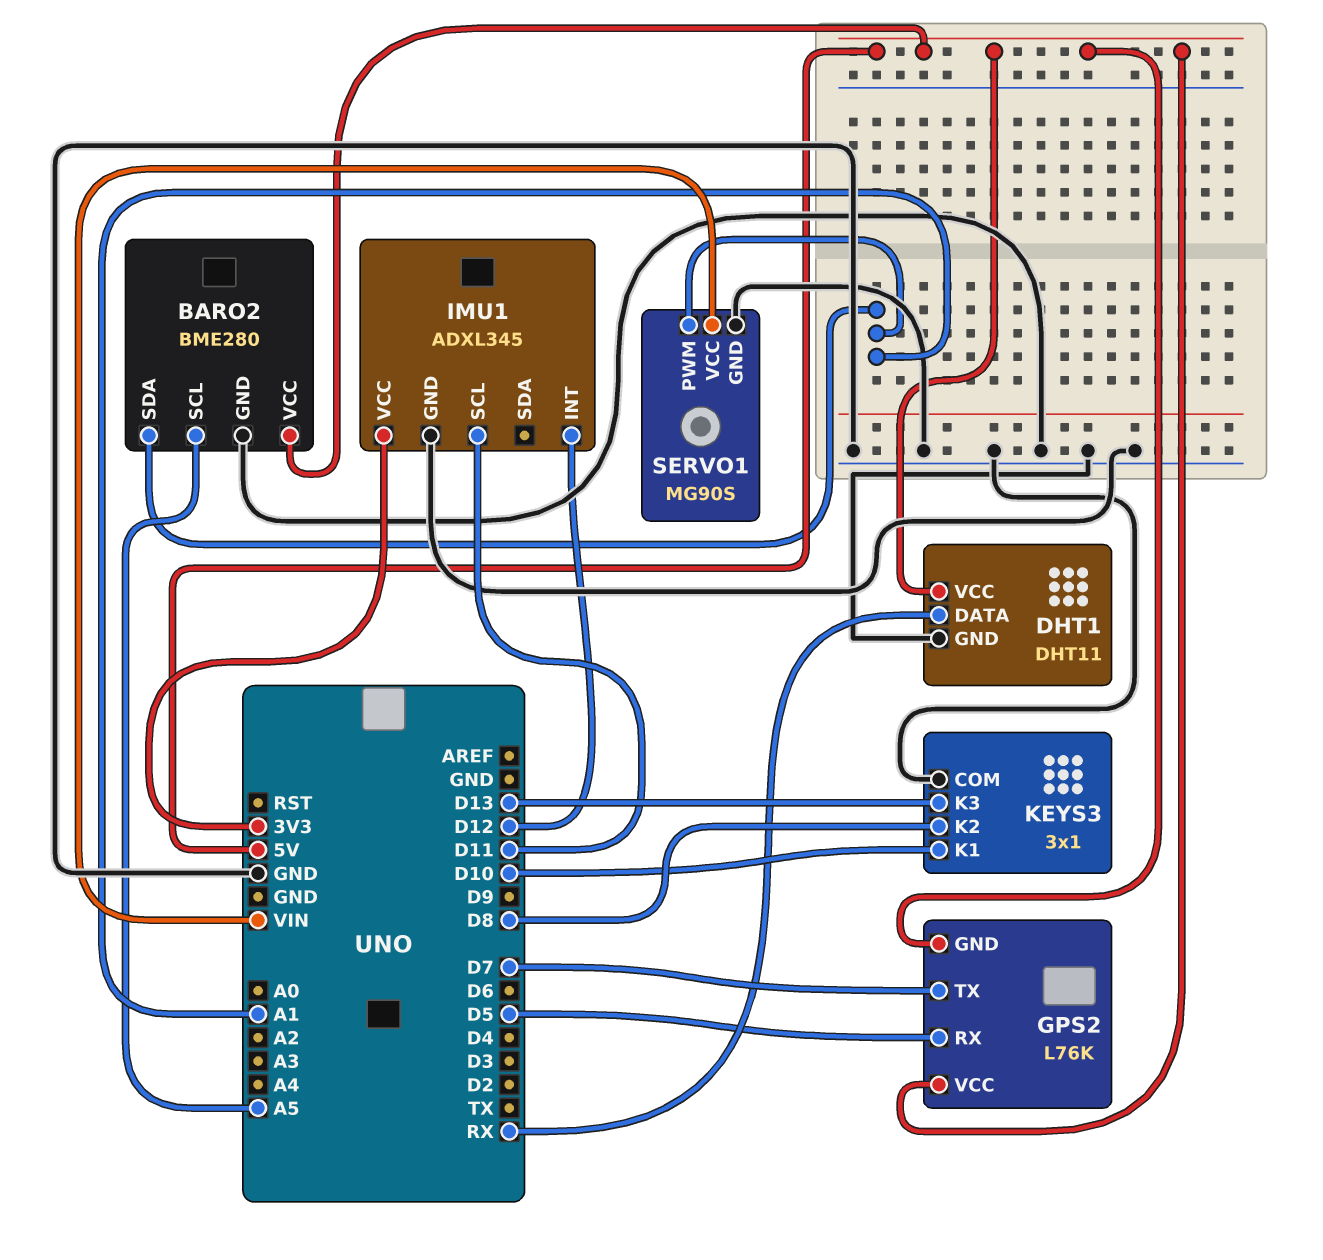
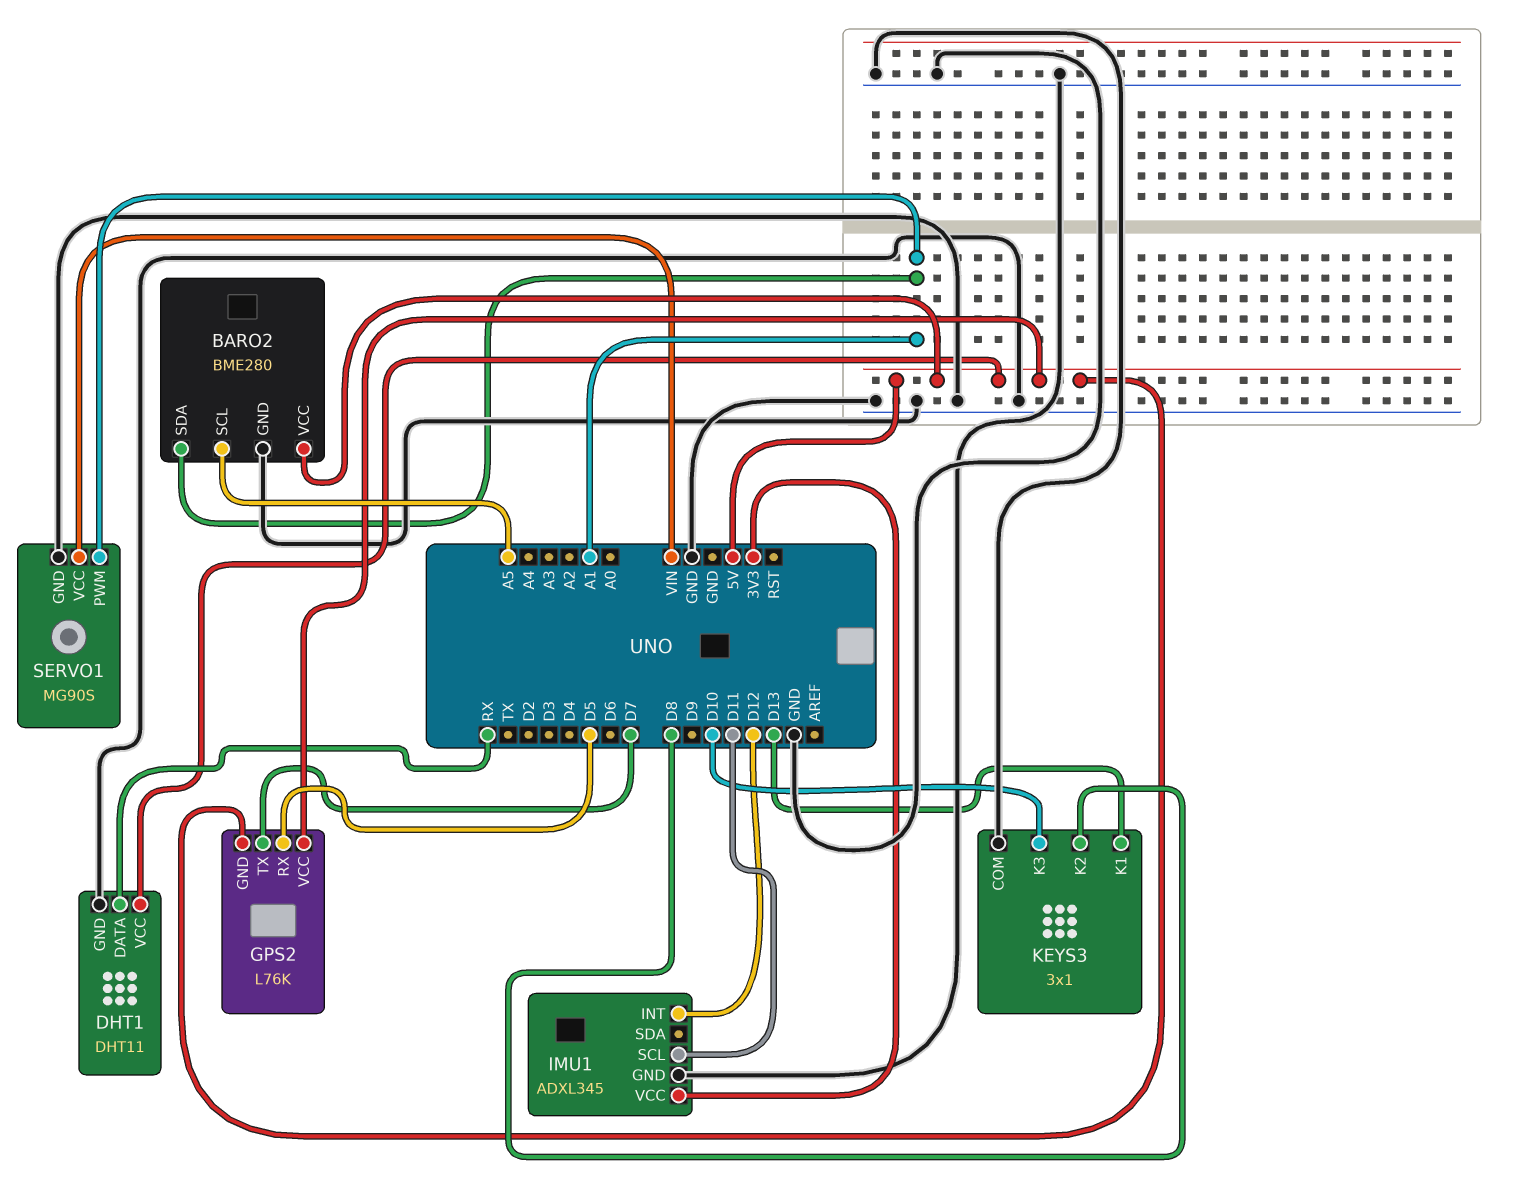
KEYS3 pin K1: D10 -> D13
KEYS3 pin K3: D13 -> D10

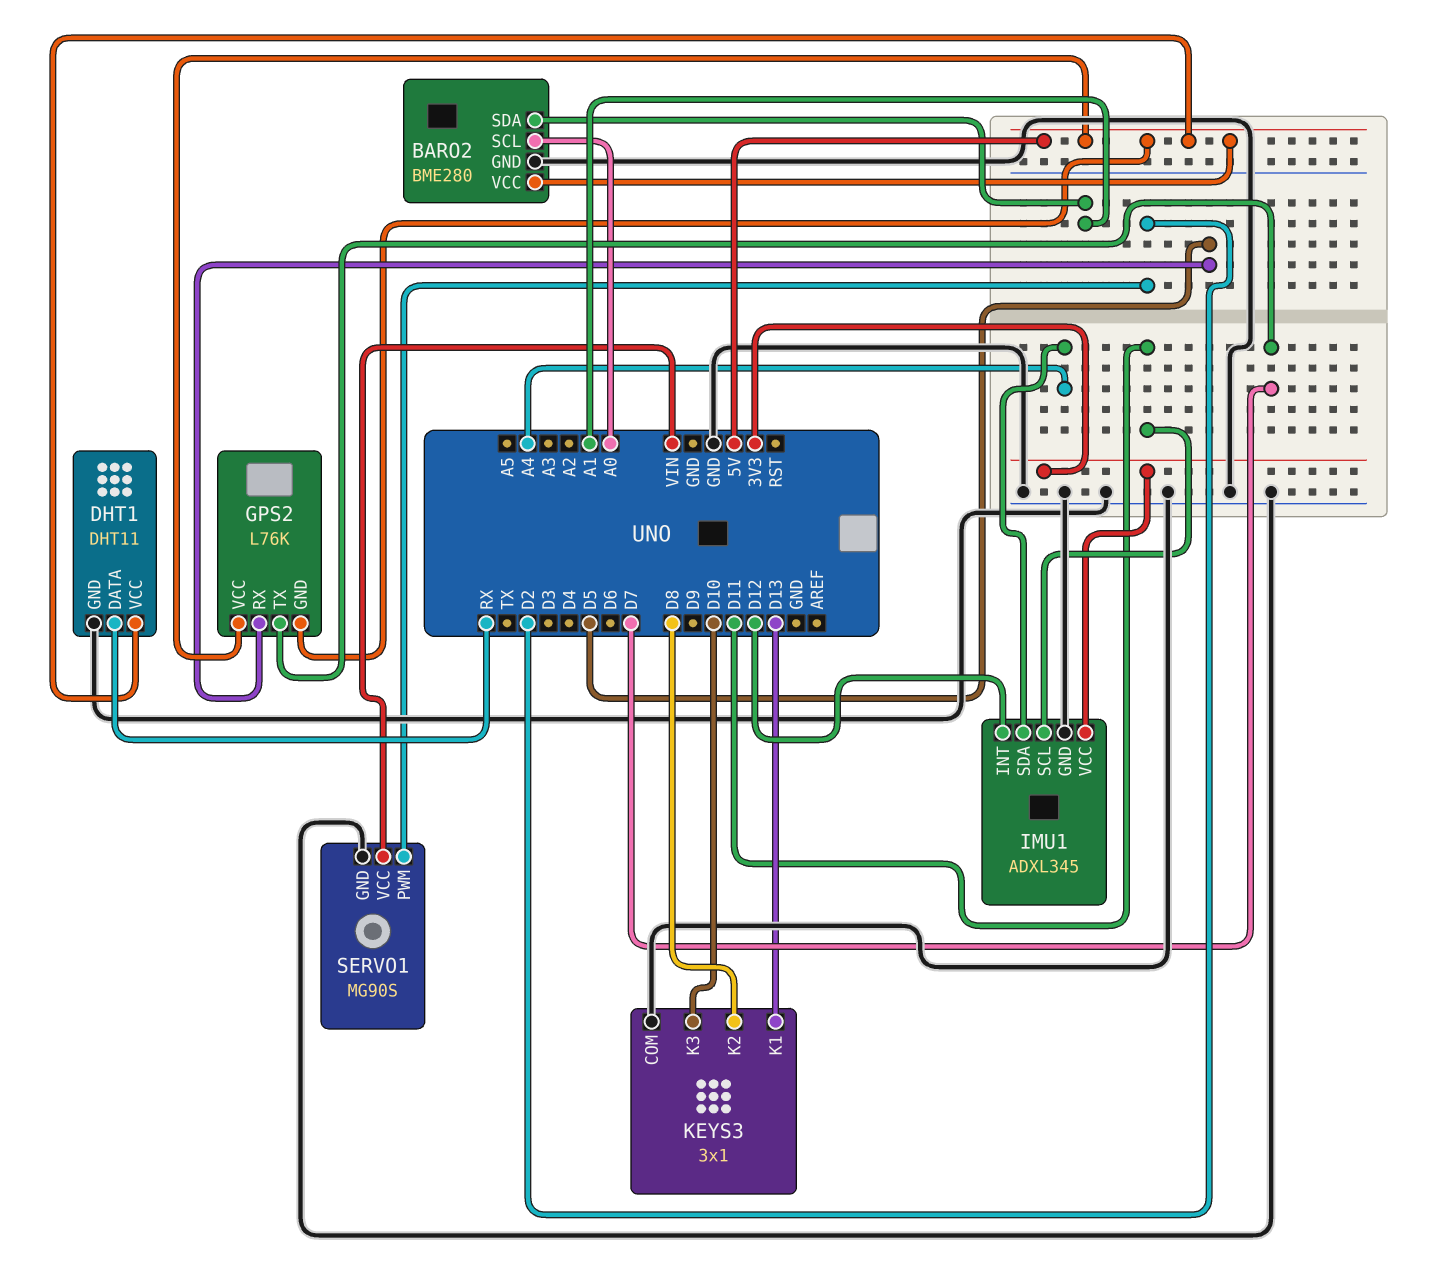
BARO2 pin SCL: A5 -> A0
IMU1 pin SDA: none -> A4
SERVO1 pin PWM: A1 -> D2

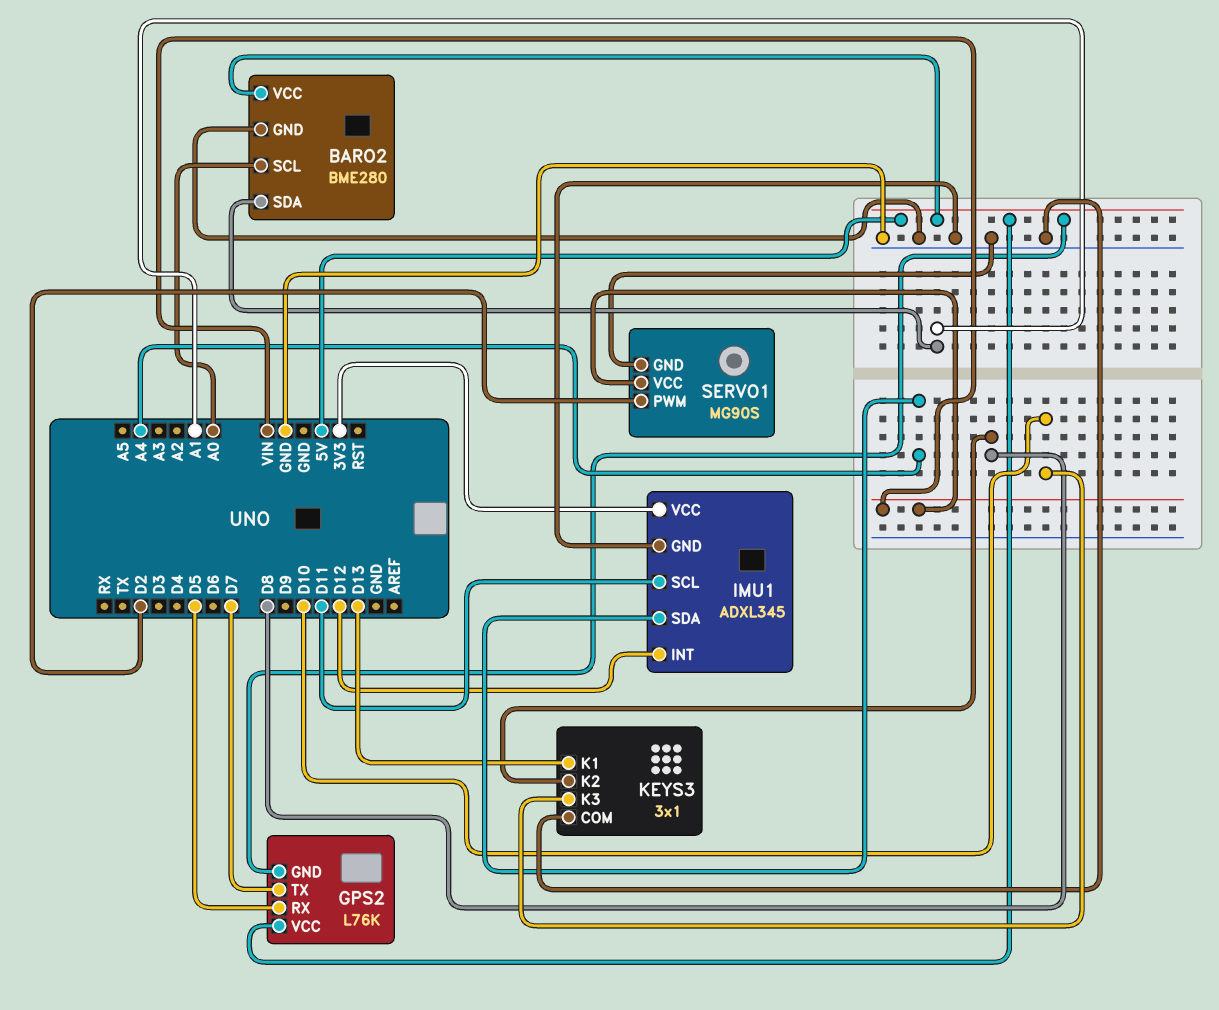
DHT1: DHT11 -> none
DHT1 pin DATA: RX -> none
DHT1 pin GND: GND -> none
DHT1 pin VCC: 5V -> none

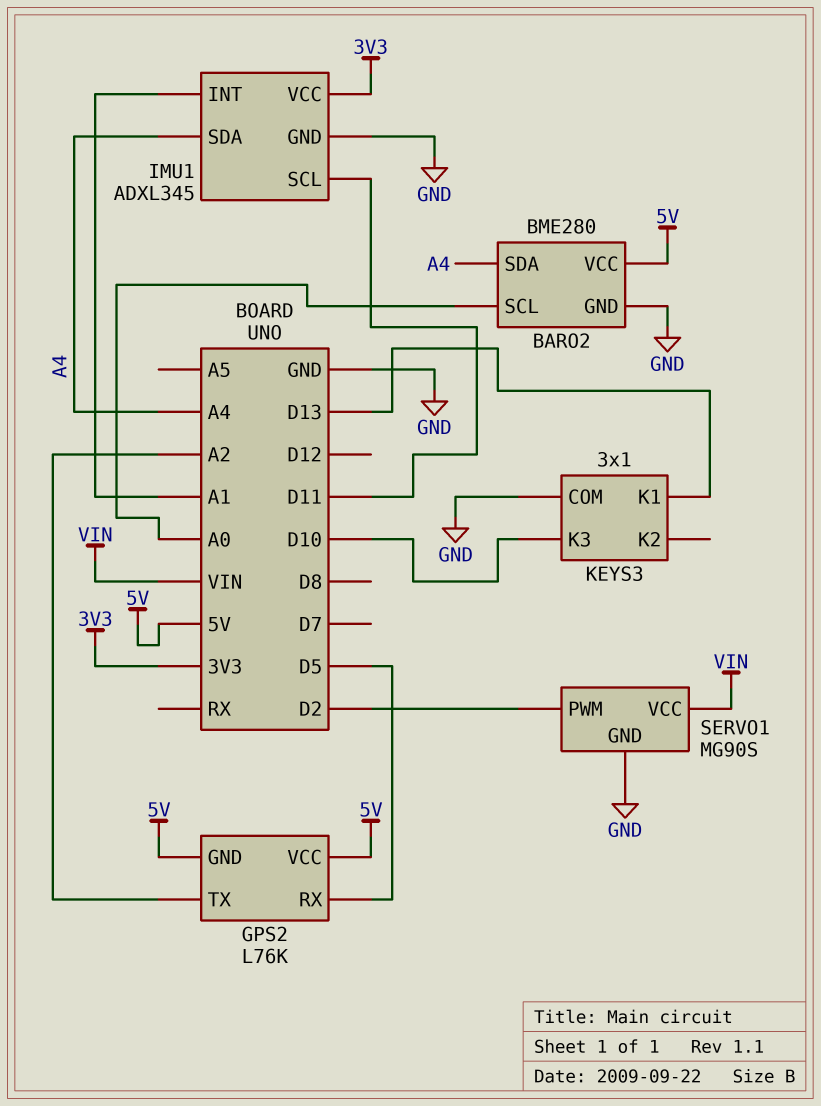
BARO2 pin SDA: A1 -> A4
GPS2 pin TX: D7 -> A2
IMU1 pin INT: D12 -> A1
KEYS3 pin K2: D8 -> none

